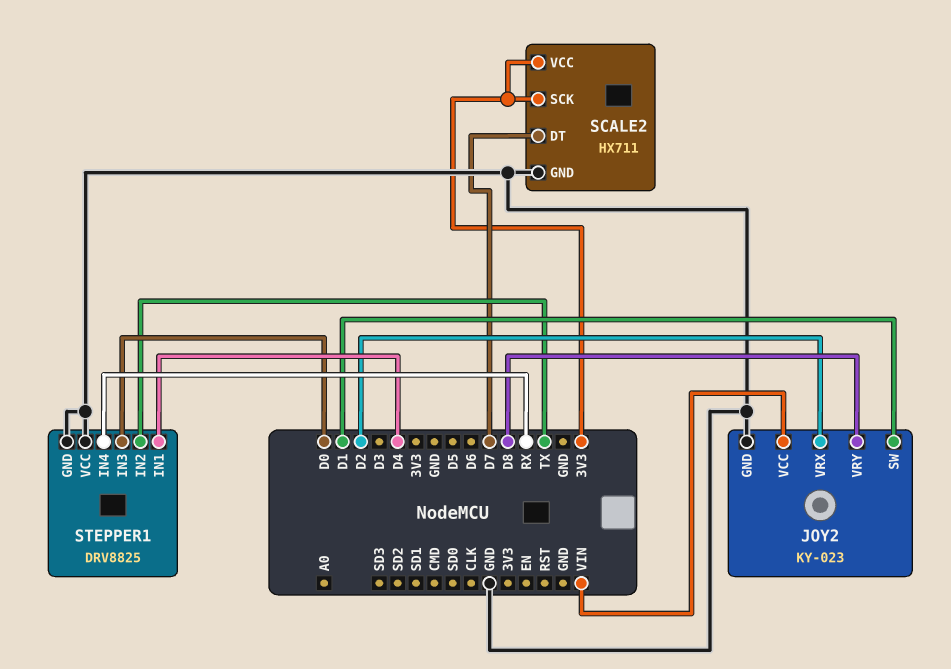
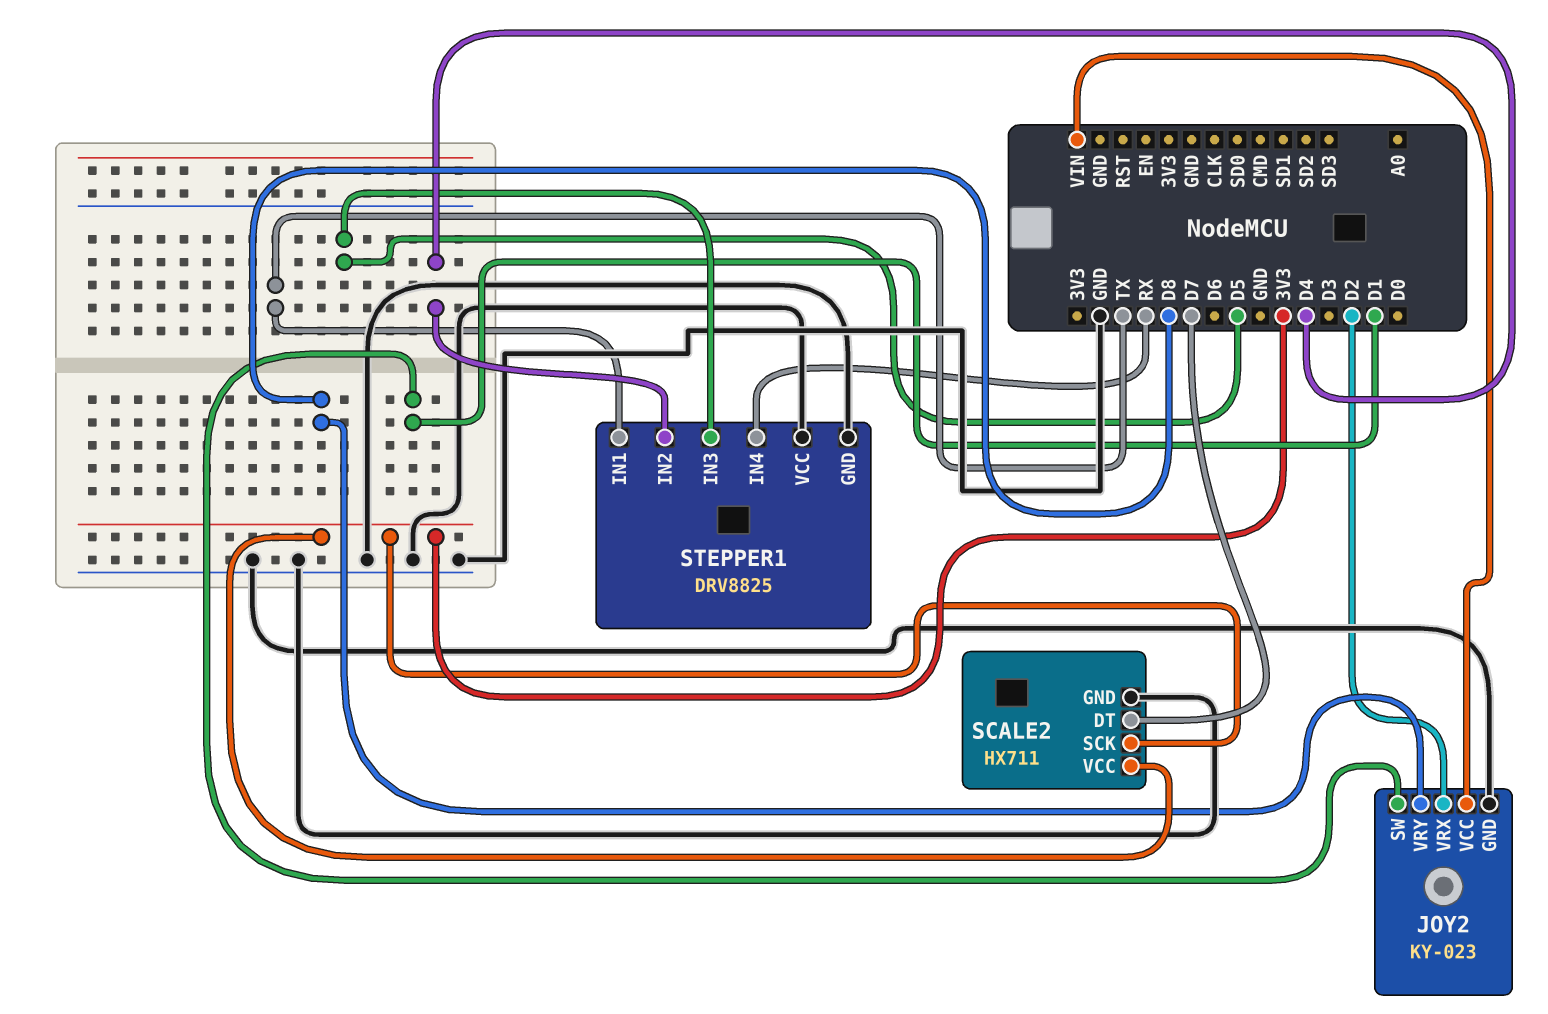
STEPPER1 pin IN1: D4 -> TX
STEPPER1 pin IN2: TX -> D4
STEPPER1 pin IN3: D0 -> D5

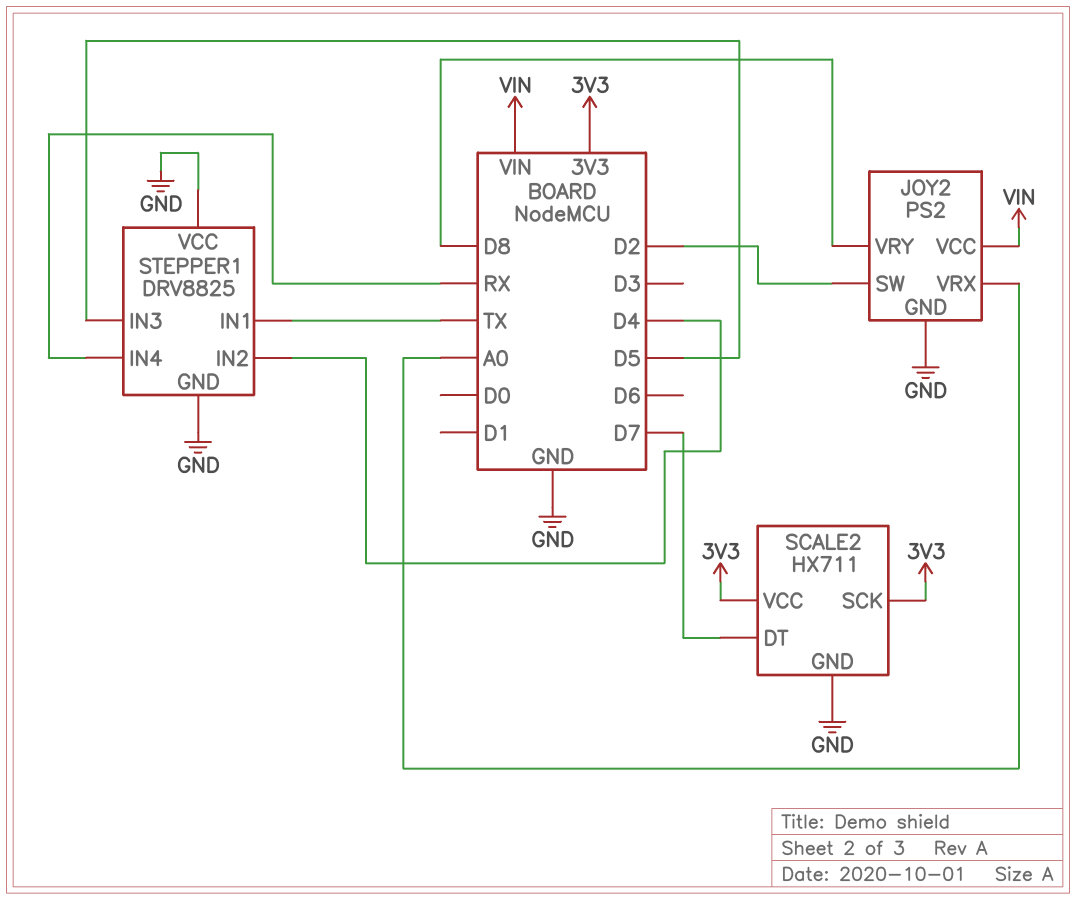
JOY2: KY-023 -> PS2
JOY2 pin SW: D1 -> D2
JOY2 pin VRX: D2 -> A0

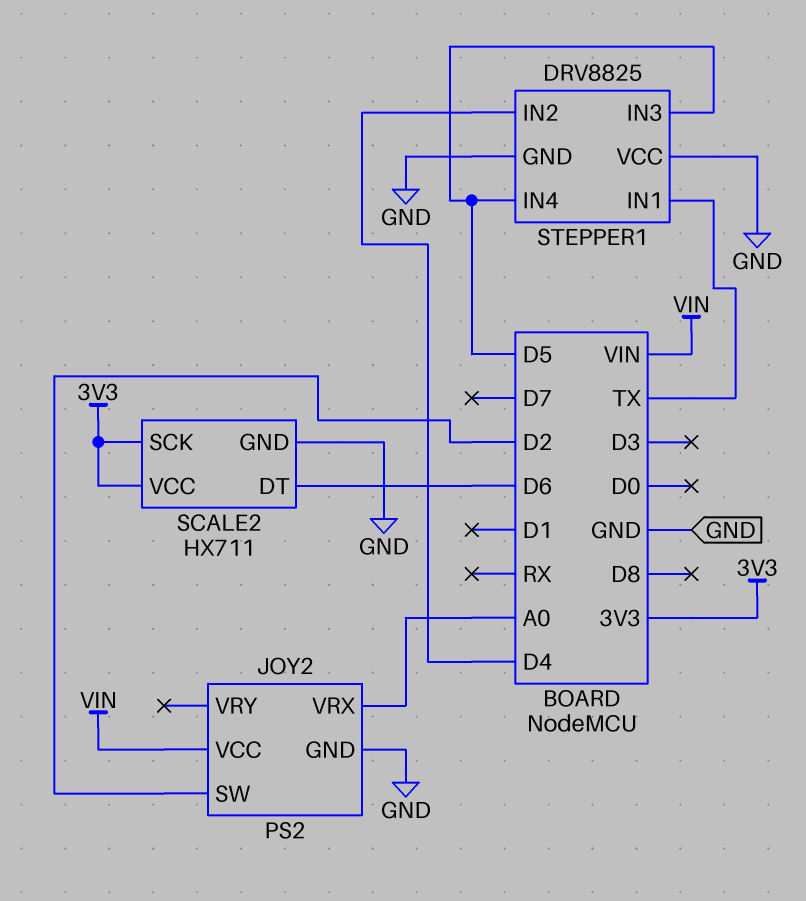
JOY2 pin VRY: D8 -> none
SCALE2 pin DT: D7 -> D6
STEPPER1 pin IN4: RX -> D5

